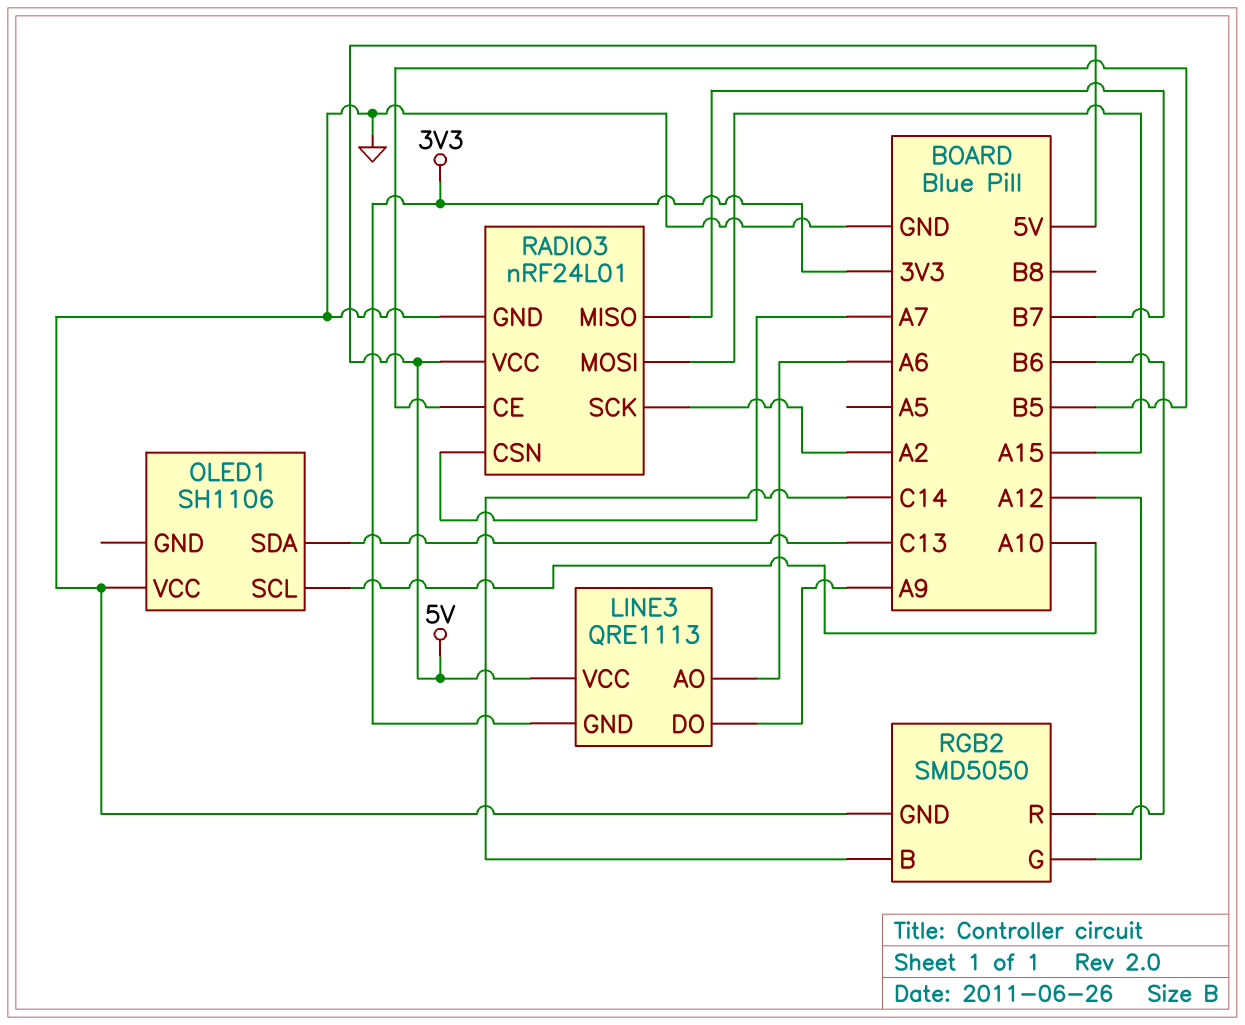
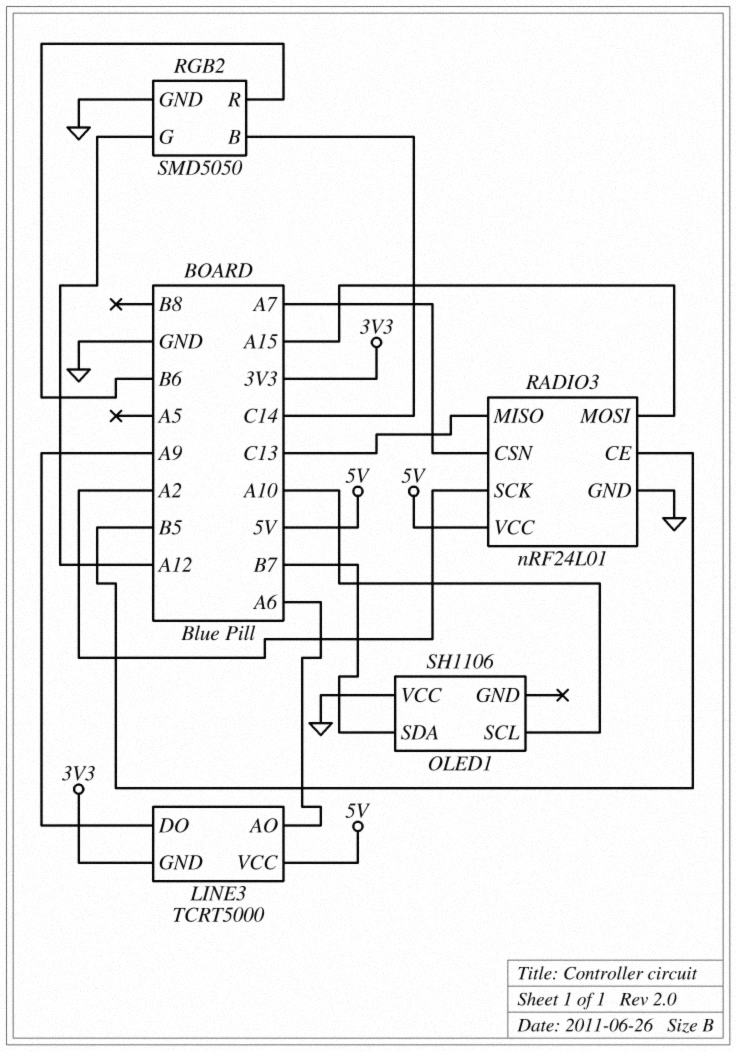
LINE3: QRE1113 -> TCRT5000
OLED1 pin SDA: C13 -> B7
RADIO3 pin MISO: B7 -> C13

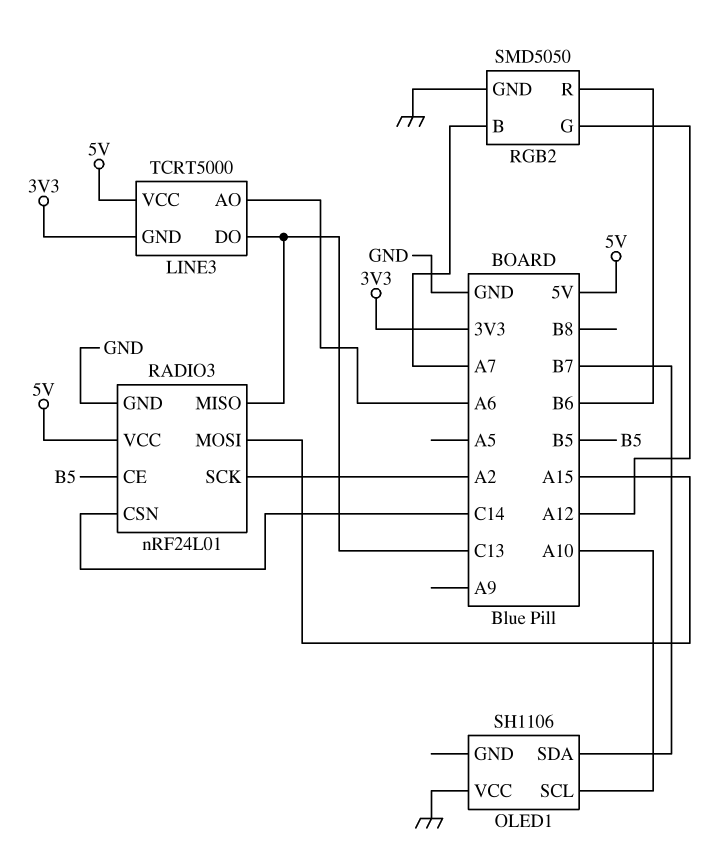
LINE3 pin DO: A9 -> C13
RADIO3 pin CSN: A7 -> C14
RGB2 pin B: C14 -> A7

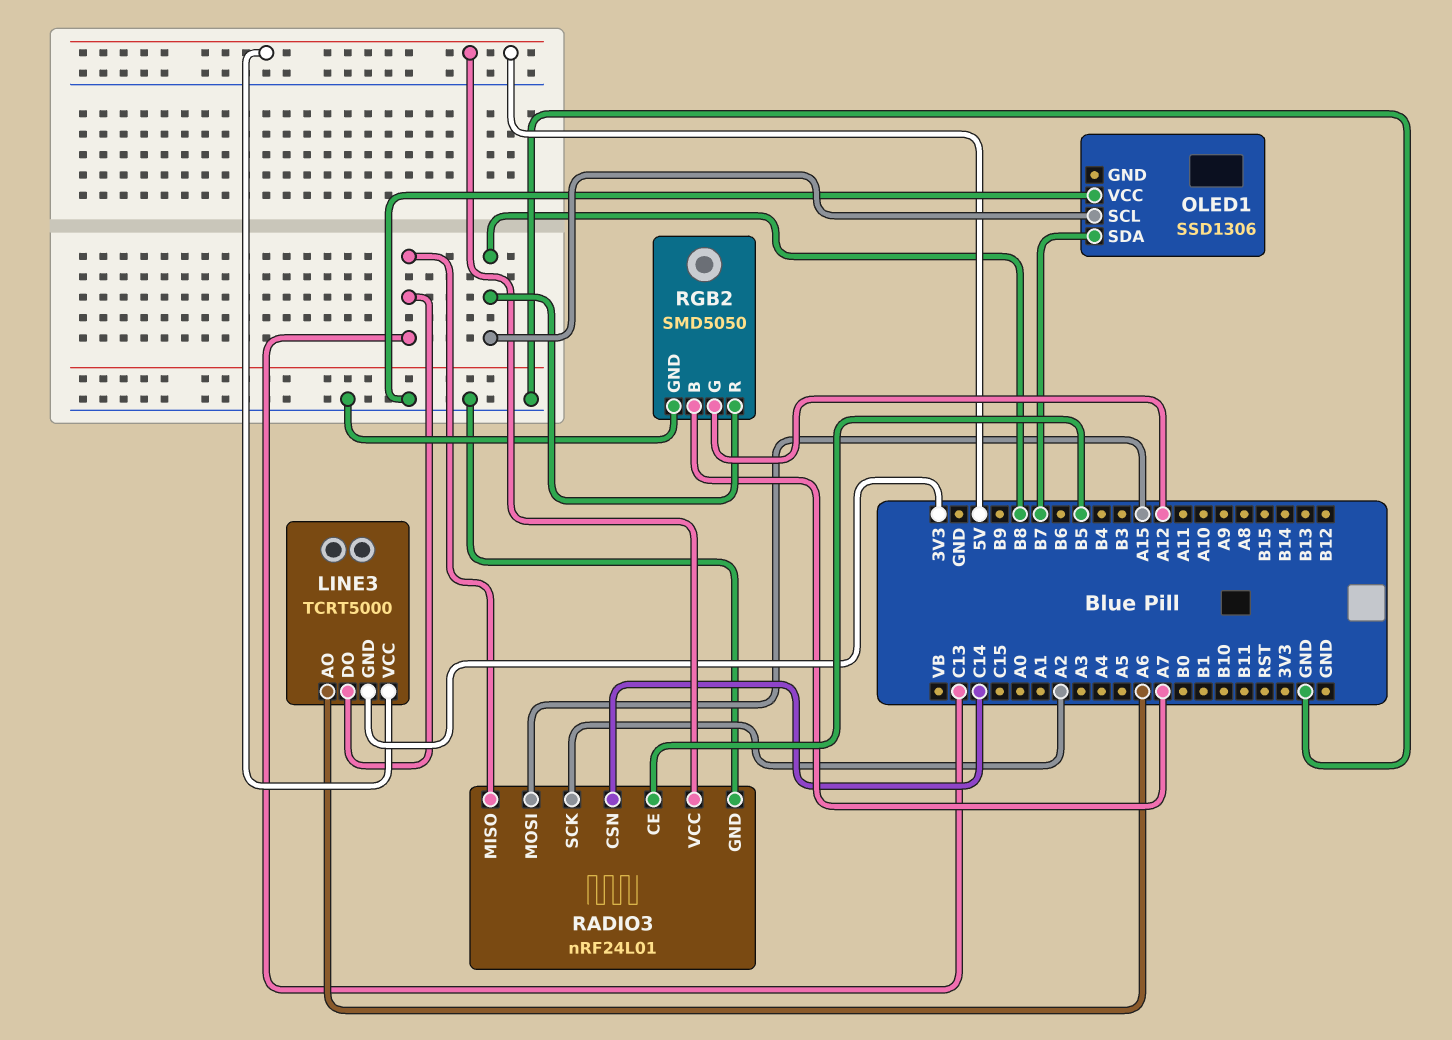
OLED1: SH1106 -> SSD1306
OLED1 pin SCL: A10 -> B8
RGB2 pin R: B6 -> B8

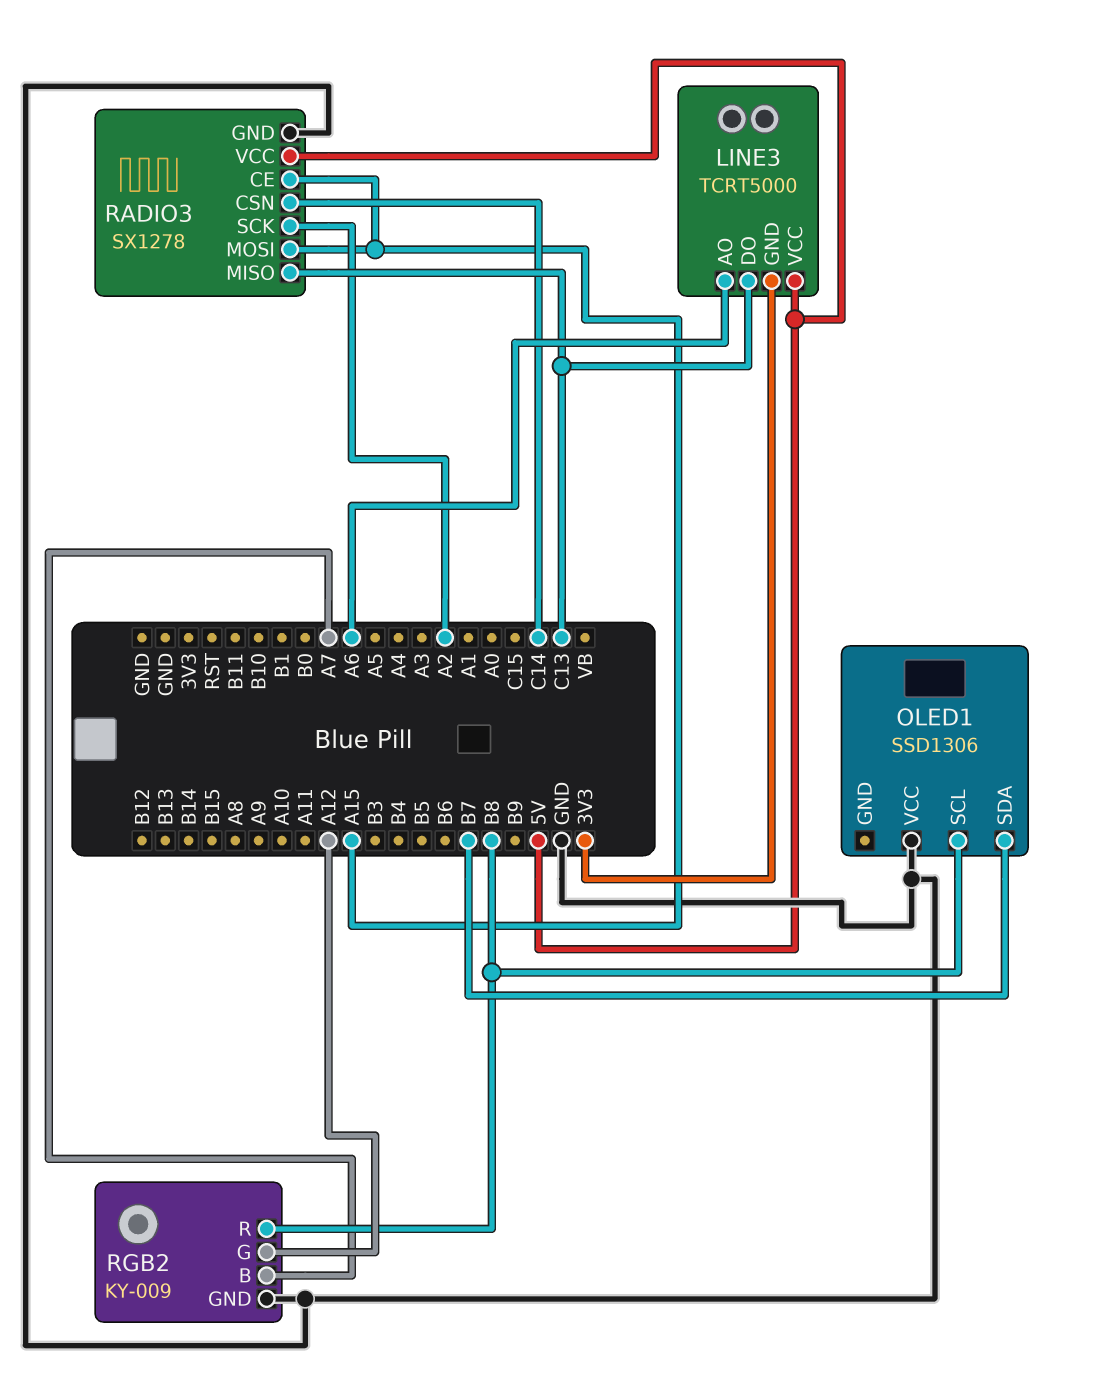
RADIO3: nRF24L01 -> SX1278
RADIO3 pin CE: B5 -> A15
RGB2: SMD5050 -> KY-009

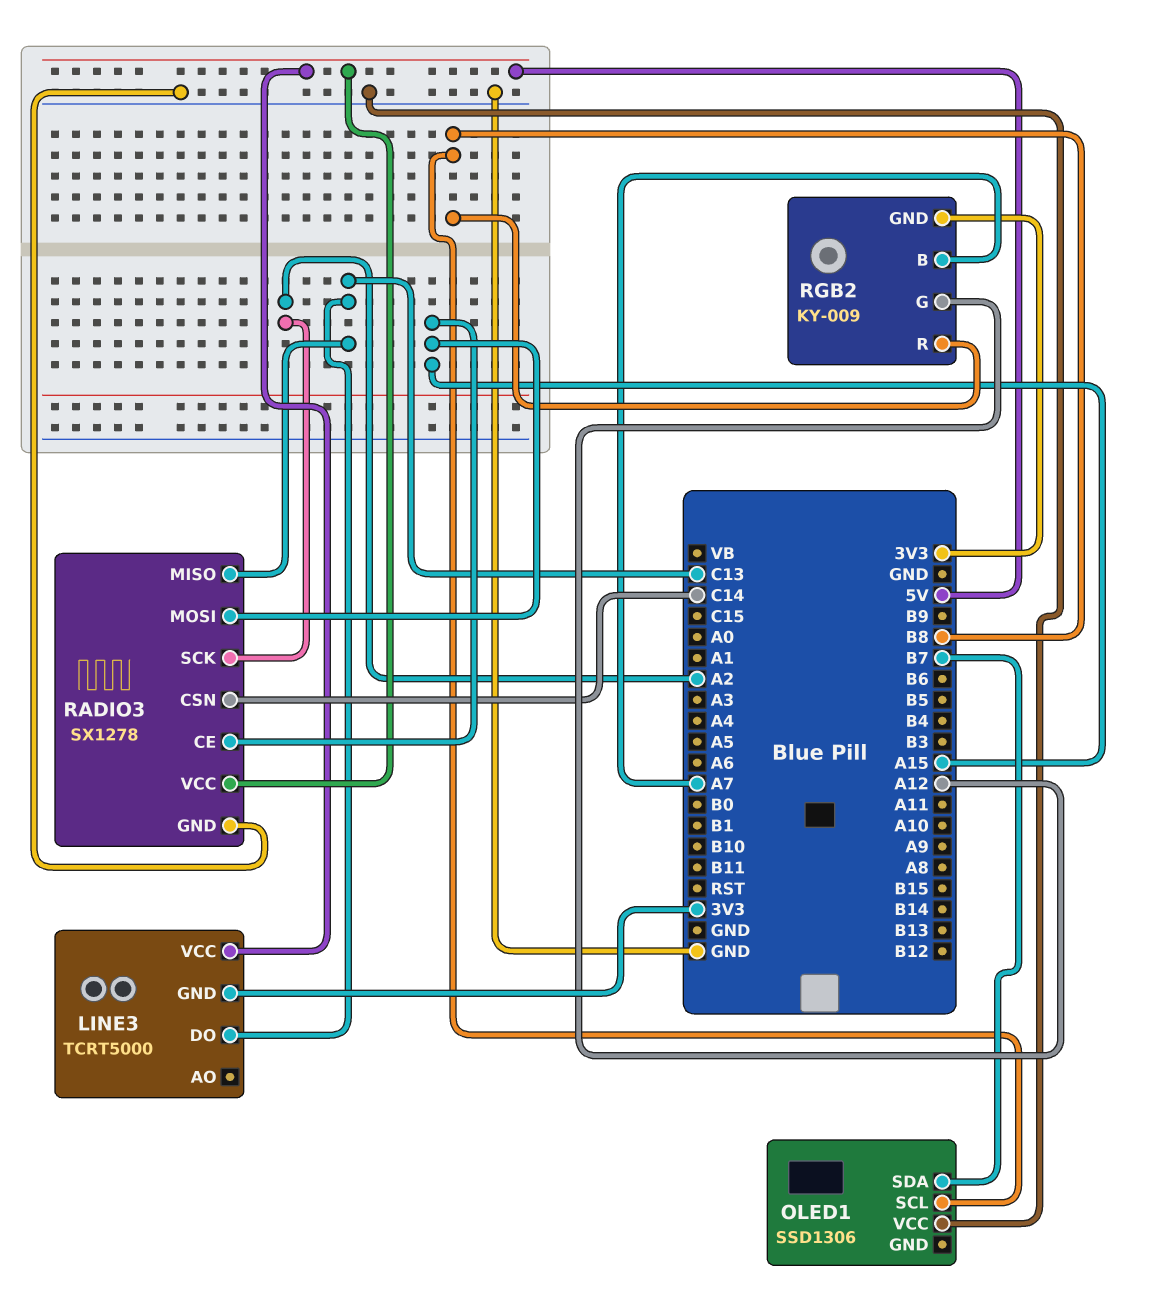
LINE3 pin AO: A6 -> none
RGB2 pin GND: GND -> 3V3

